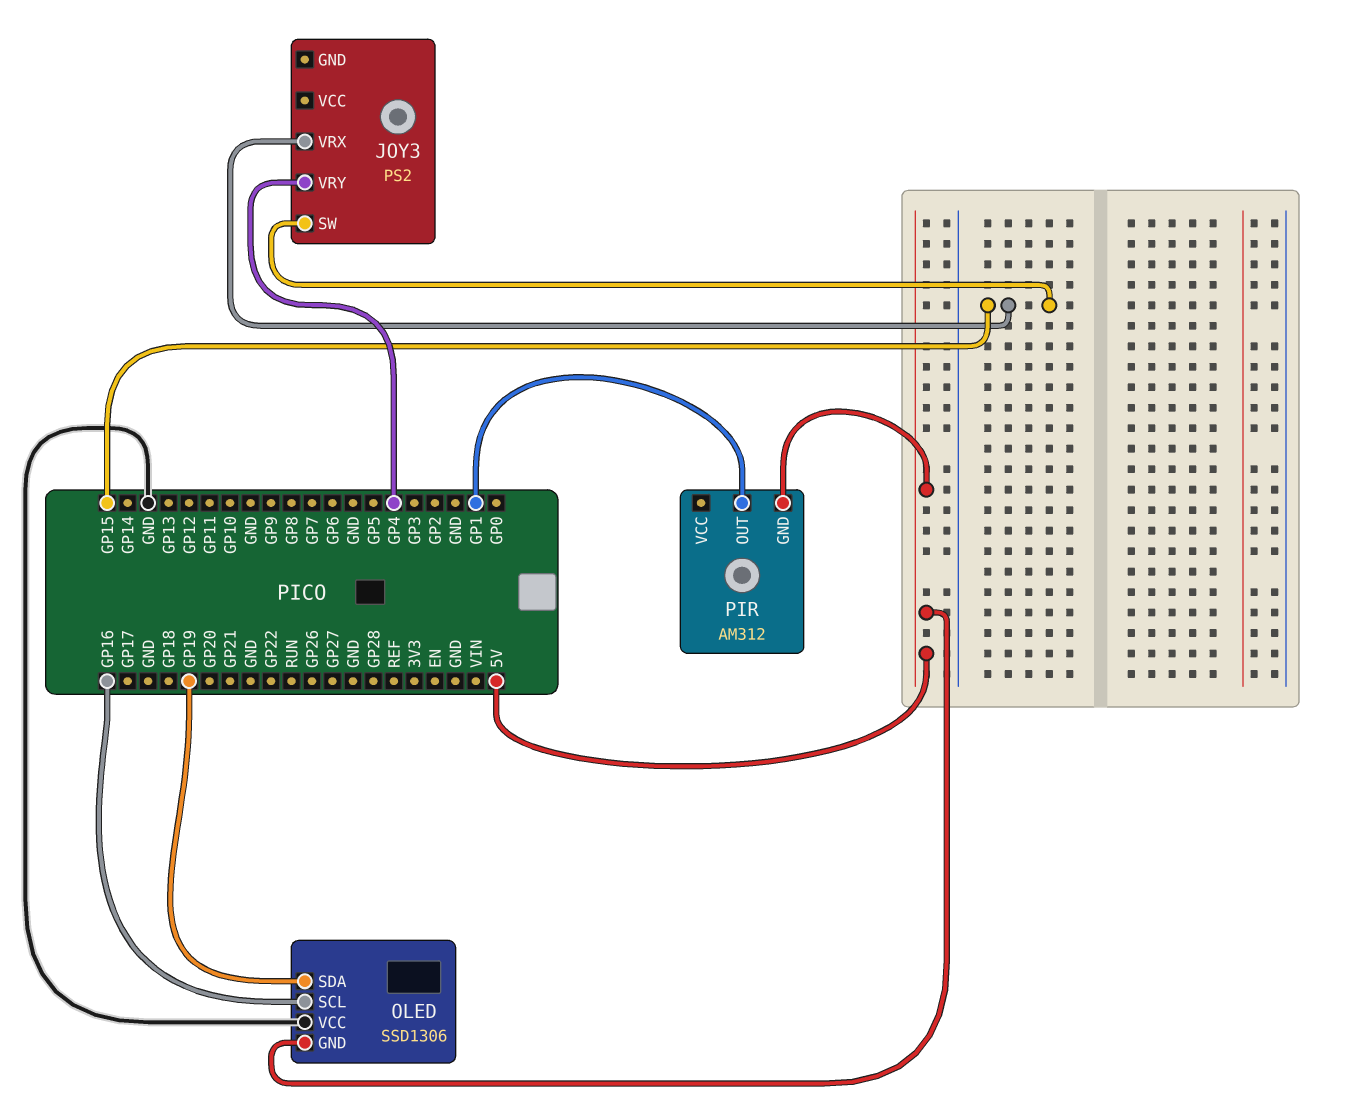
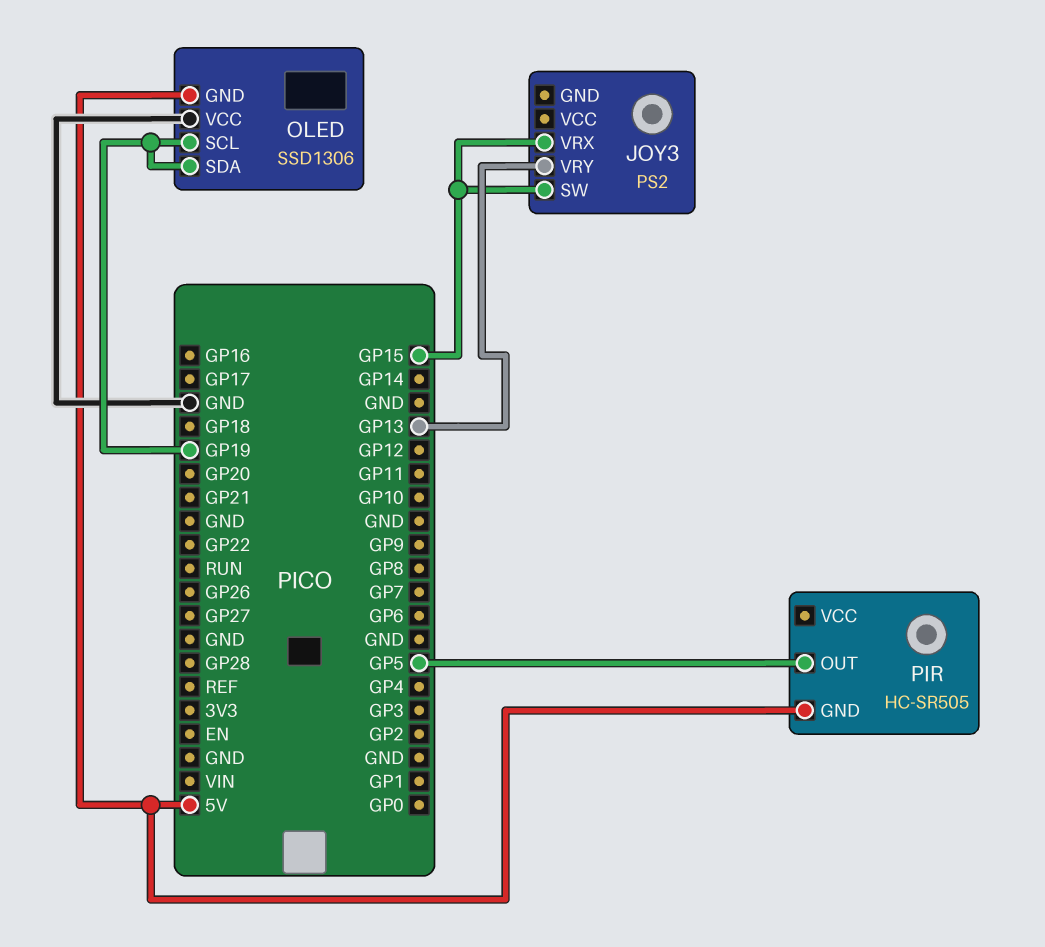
JOY3 pin VRY: GP4 -> GP13
OLED pin SCL: GP16 -> GP19
PIR: AM312 -> HC-SR505
PIR pin OUT: GP1 -> GP5

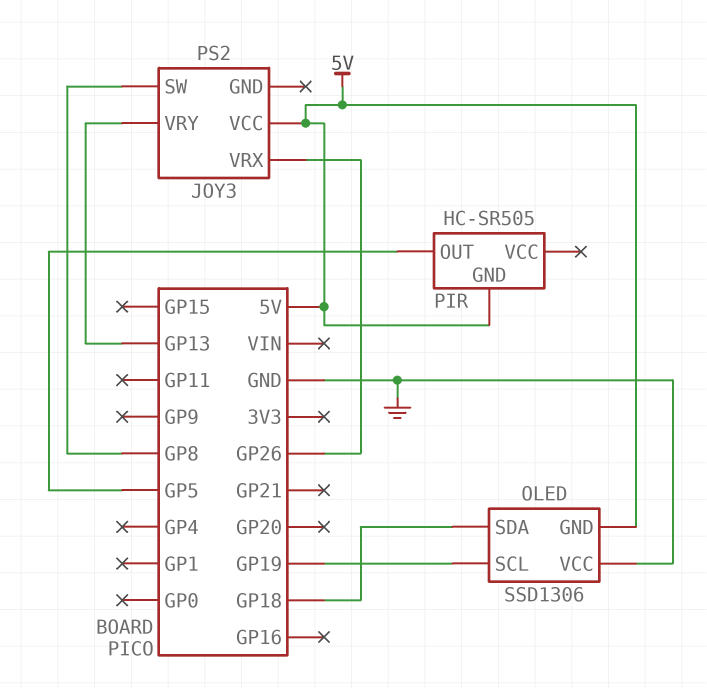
JOY3 pin SW: GP15 -> GP8
JOY3 pin VCC: none -> 5V
JOY3 pin VRX: GP15 -> GP26
OLED pin SDA: GP19 -> GP18

